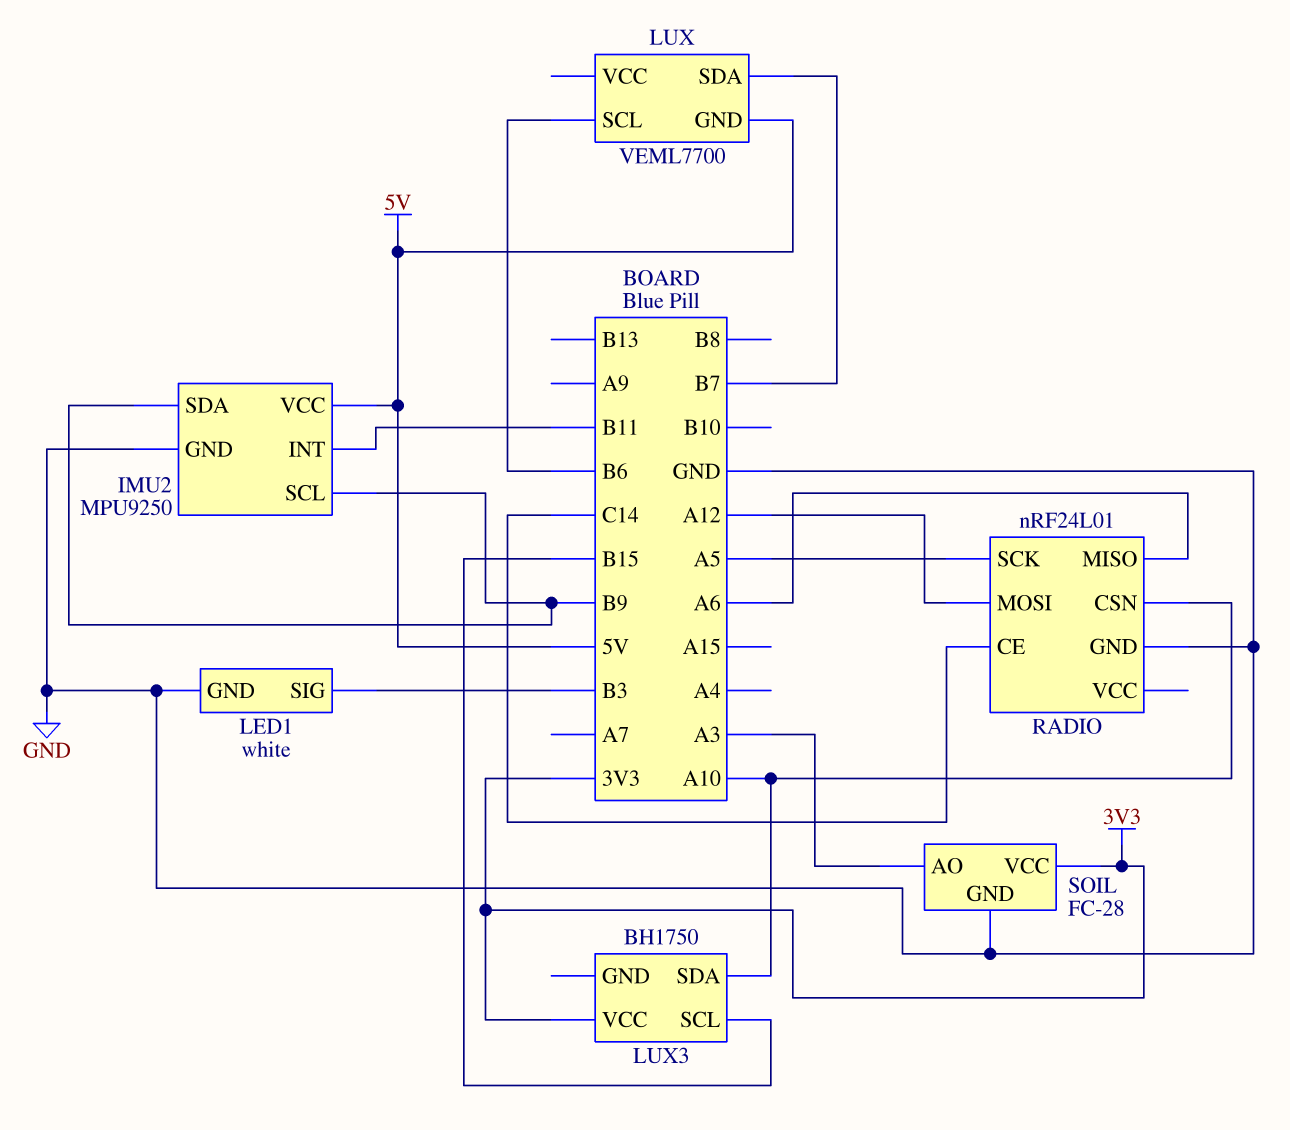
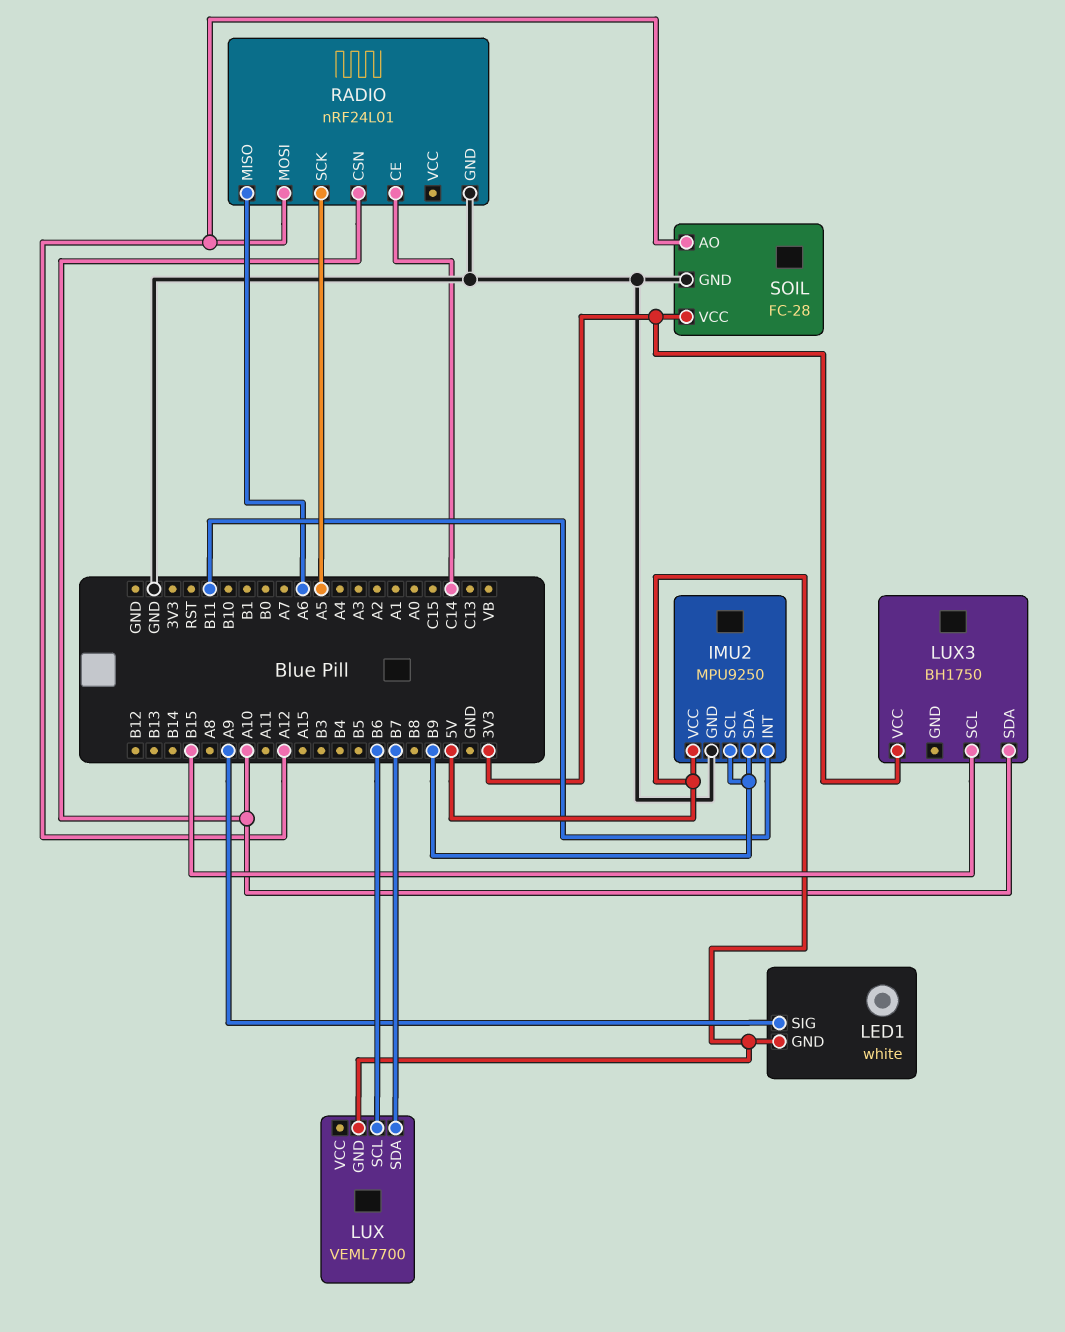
LED1 pin GND: GND -> 5V
LED1 pin SIG: B3 -> A9
SOIL pin AO: A3 -> A12

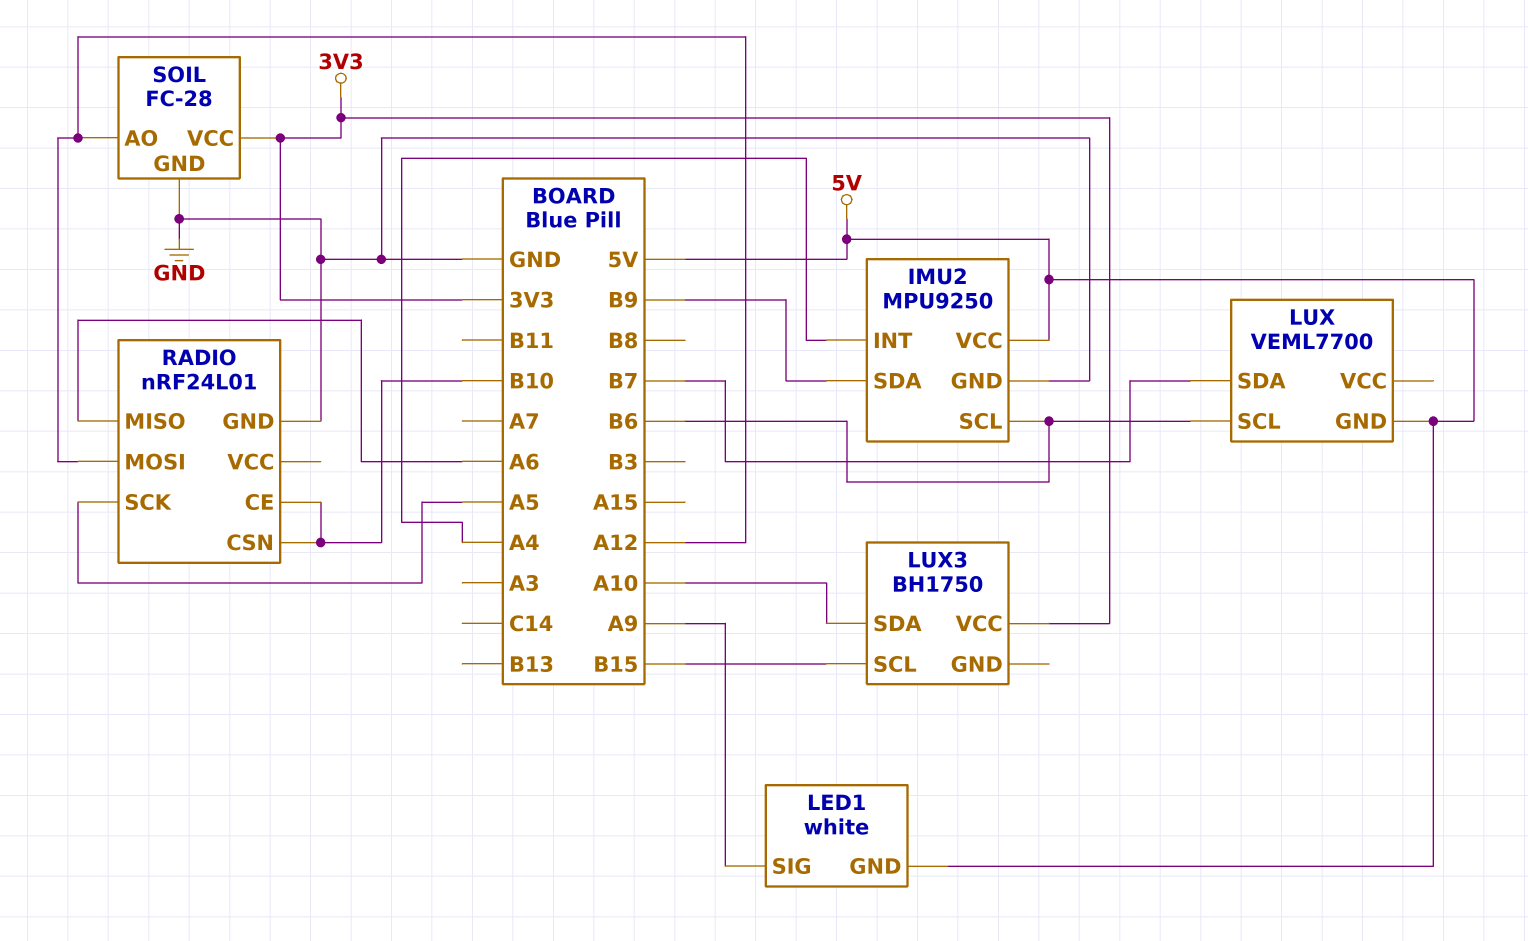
IMU2 pin INT: B11 -> A4
IMU2 pin SCL: B9 -> B6
RADIO pin CE: C14 -> B10
RADIO pin CSN: A10 -> B10

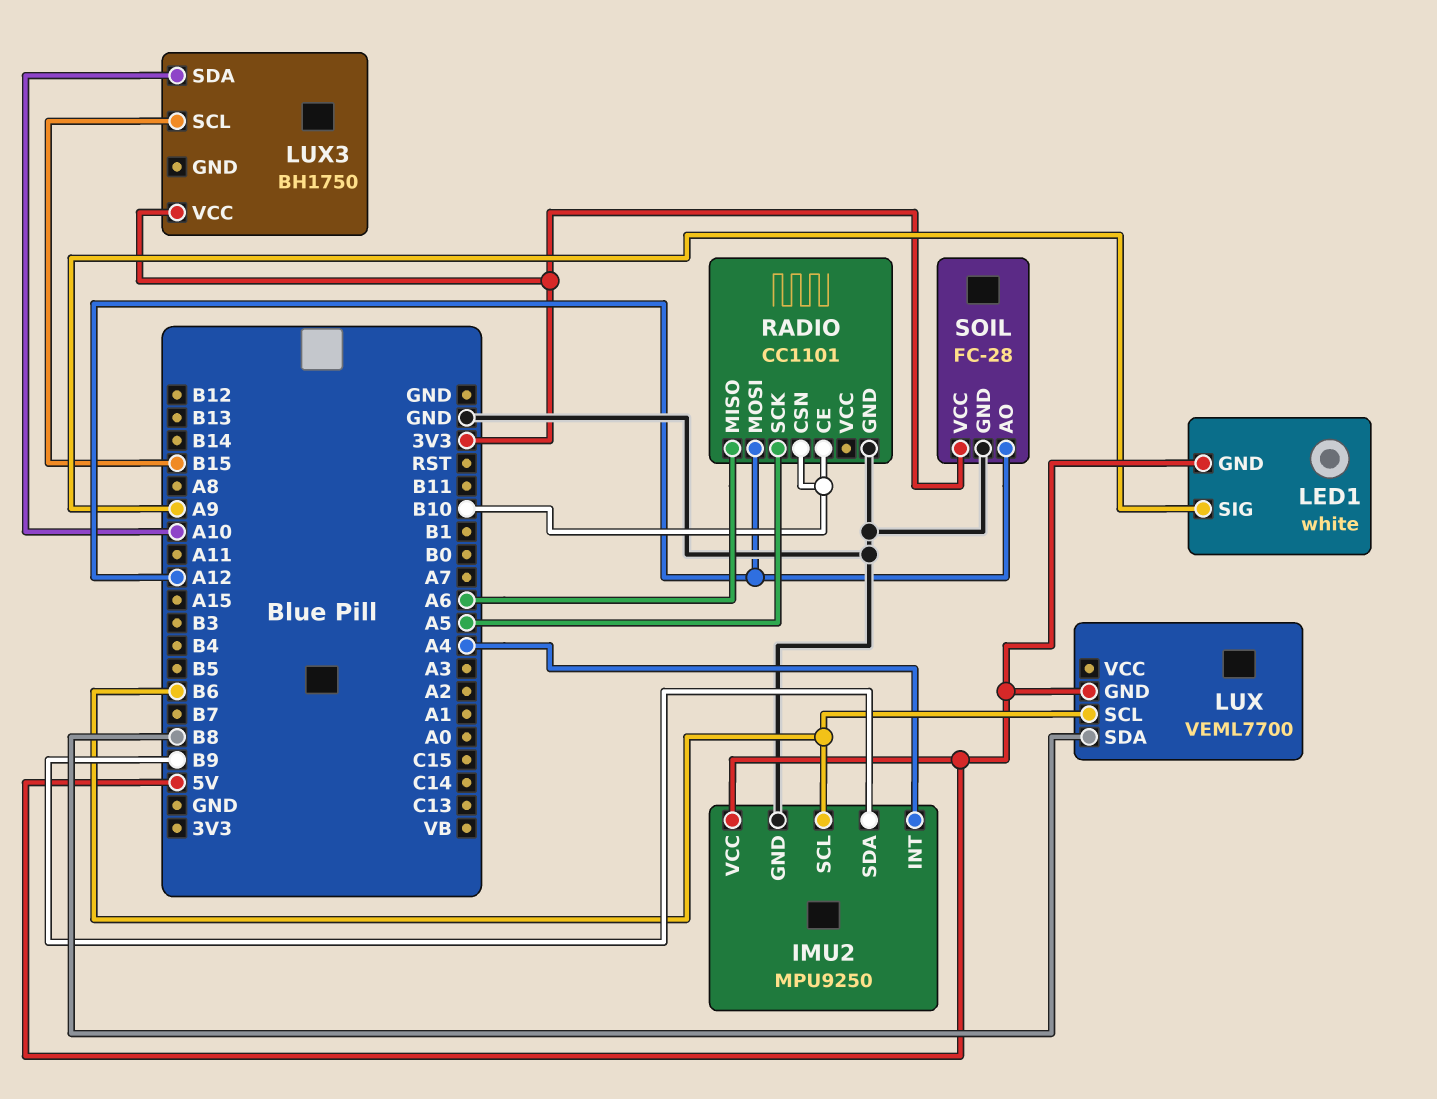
LUX pin SDA: B7 -> B8
RADIO: nRF24L01 -> CC1101

